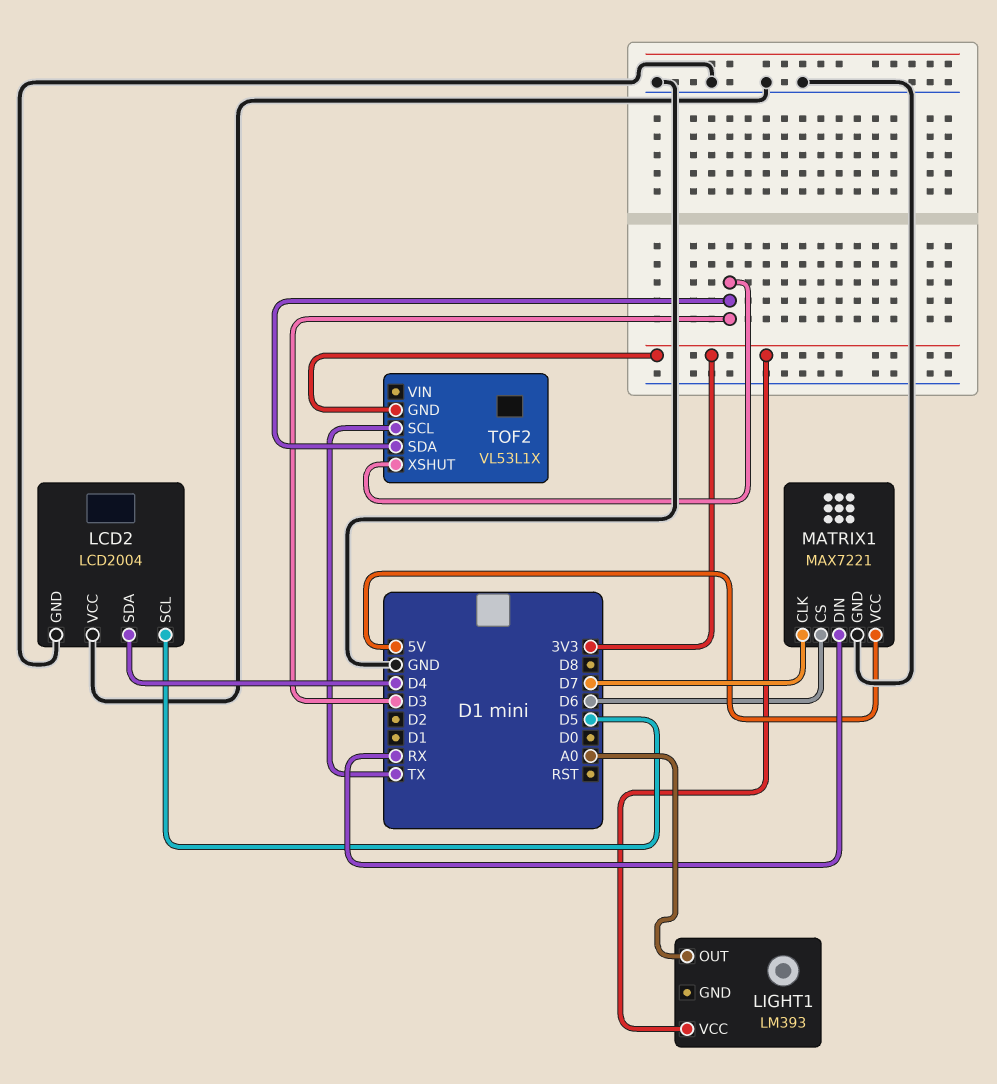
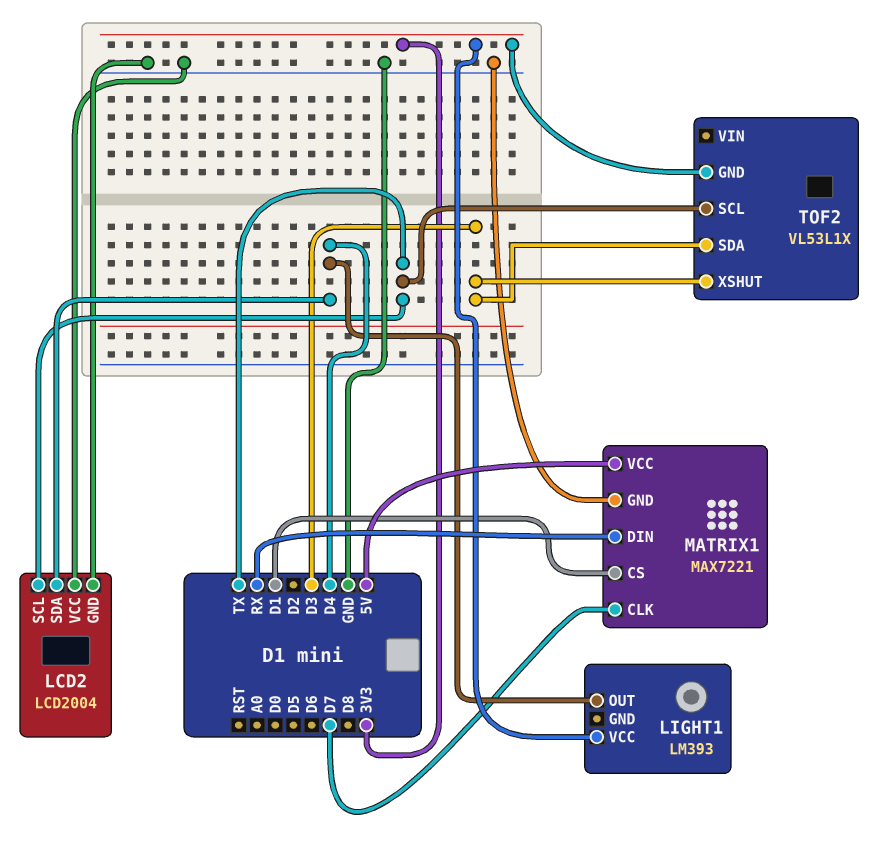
LCD2 pin SCL: D5 -> TX
LIGHT1 pin OUT: A0 -> D4
MATRIX1 pin CS: D6 -> D1

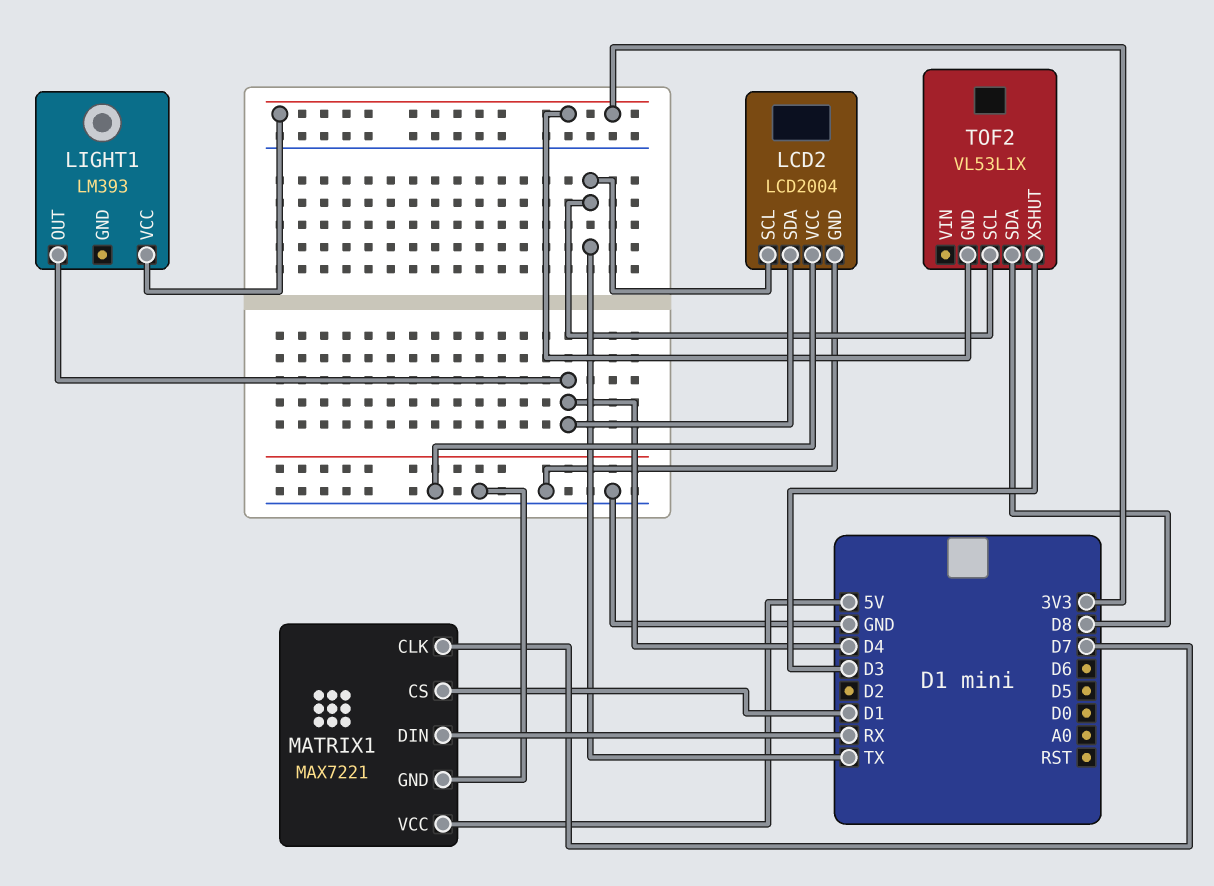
TOF2 pin SDA: D3 -> D8

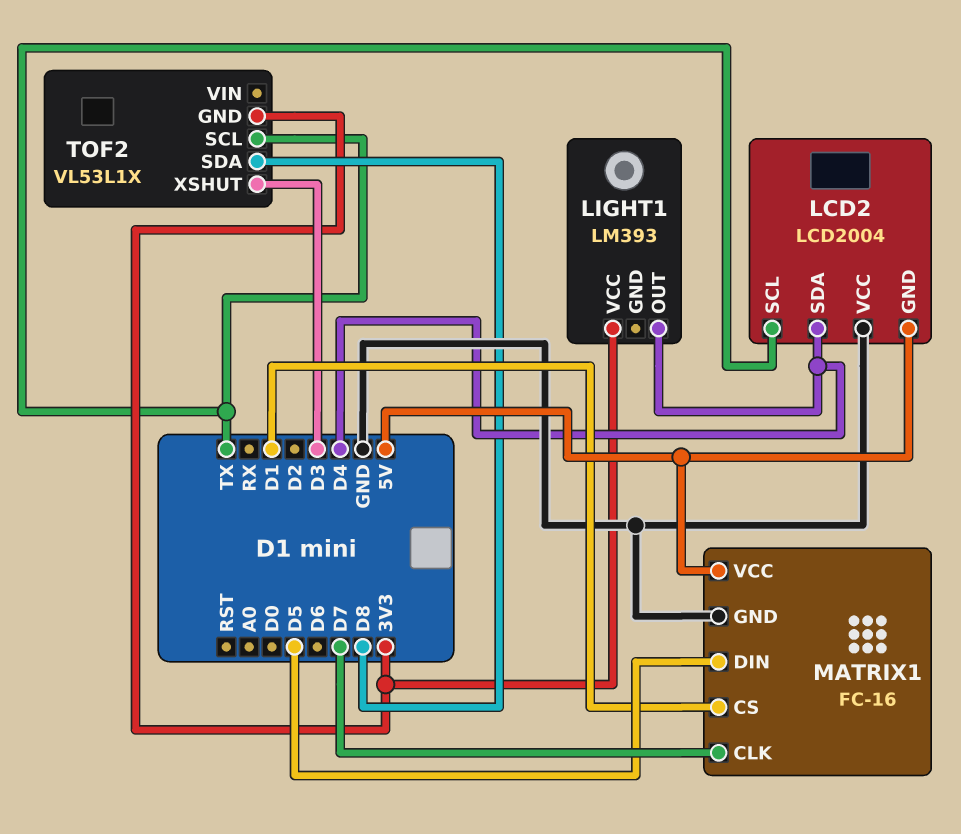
LCD2 pin GND: GND -> 5V
MATRIX1: MAX7221 -> FC-16
MATRIX1 pin DIN: RX -> D5

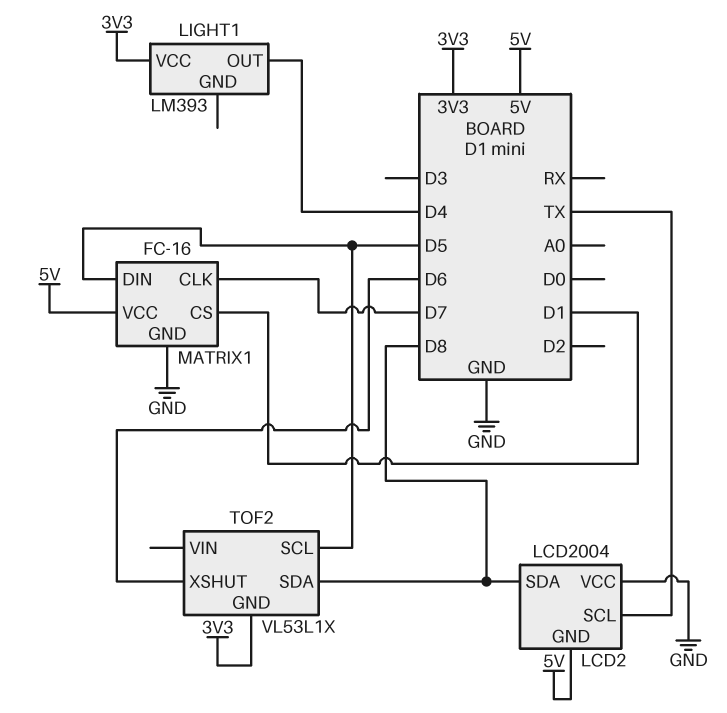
LCD2 pin SDA: D4 -> D8
TOF2 pin SCL: TX -> D5
TOF2 pin XSHUT: D3 -> D6

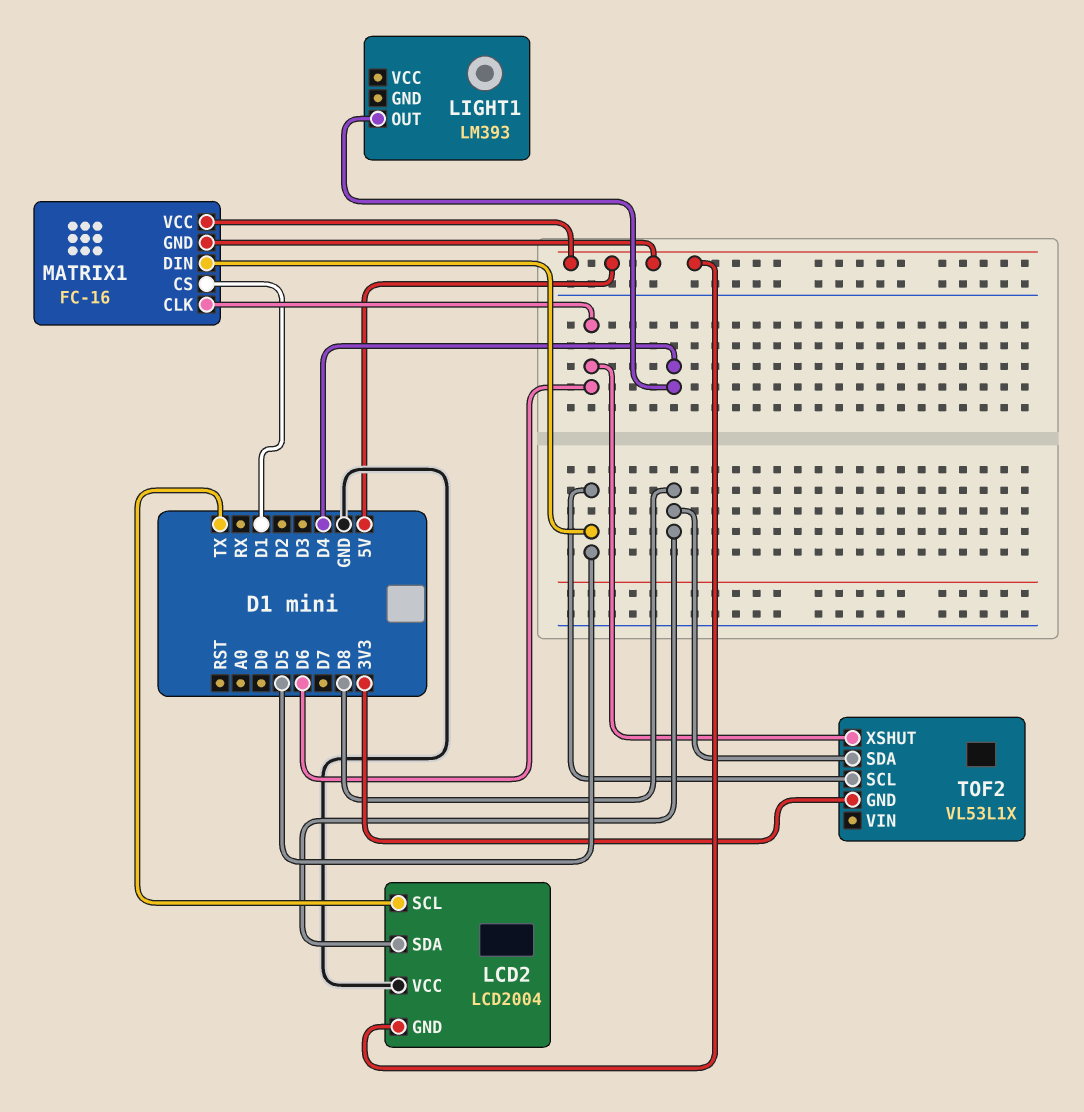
LIGHT1 pin VCC: 3V3 -> none
MATRIX1 pin CLK: D7 -> D6
MATRIX1 pin GND: GND -> 5V

